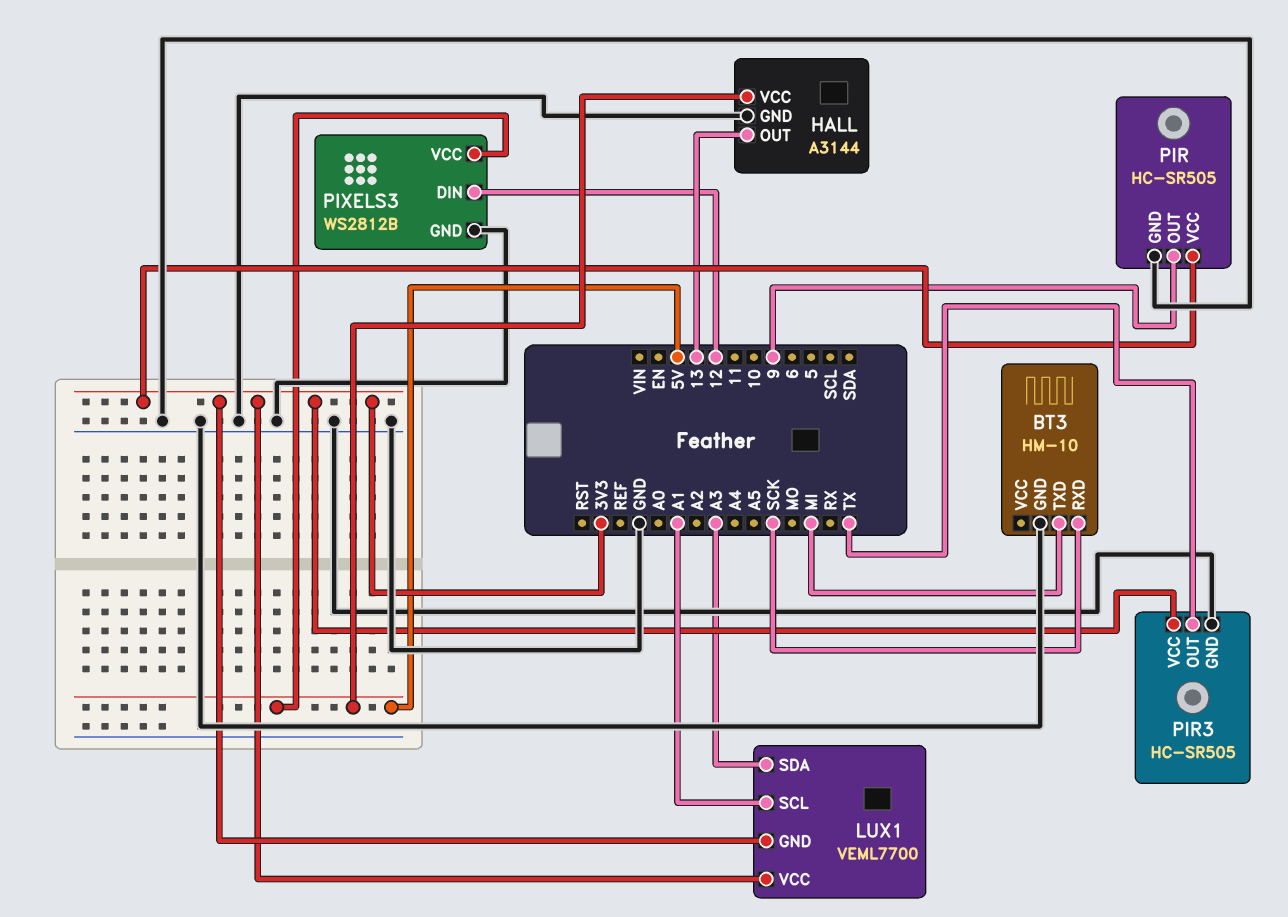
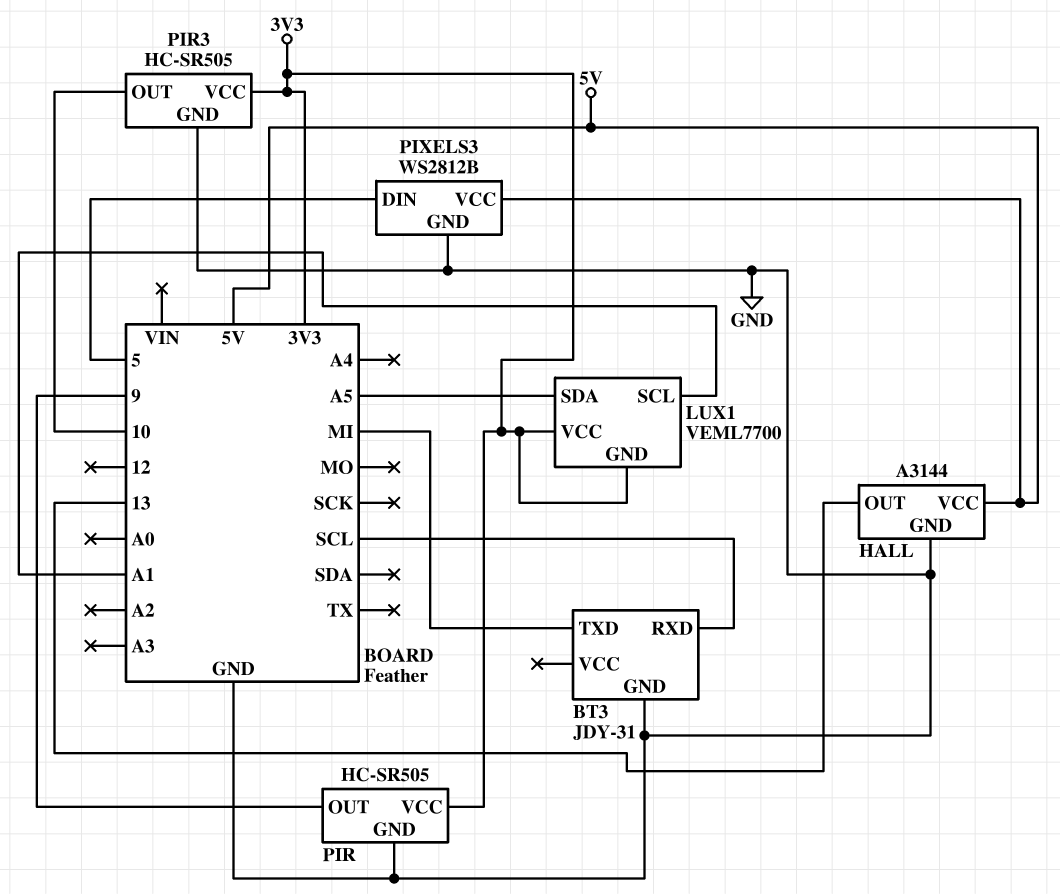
BT3: HM-10 -> JDY-31
BT3 pin RXD: SCK -> SCL
LUX1 pin SDA: A3 -> A5
PIR3 pin OUT: TX -> 10
PIXELS3 pin DIN: 12 -> 5

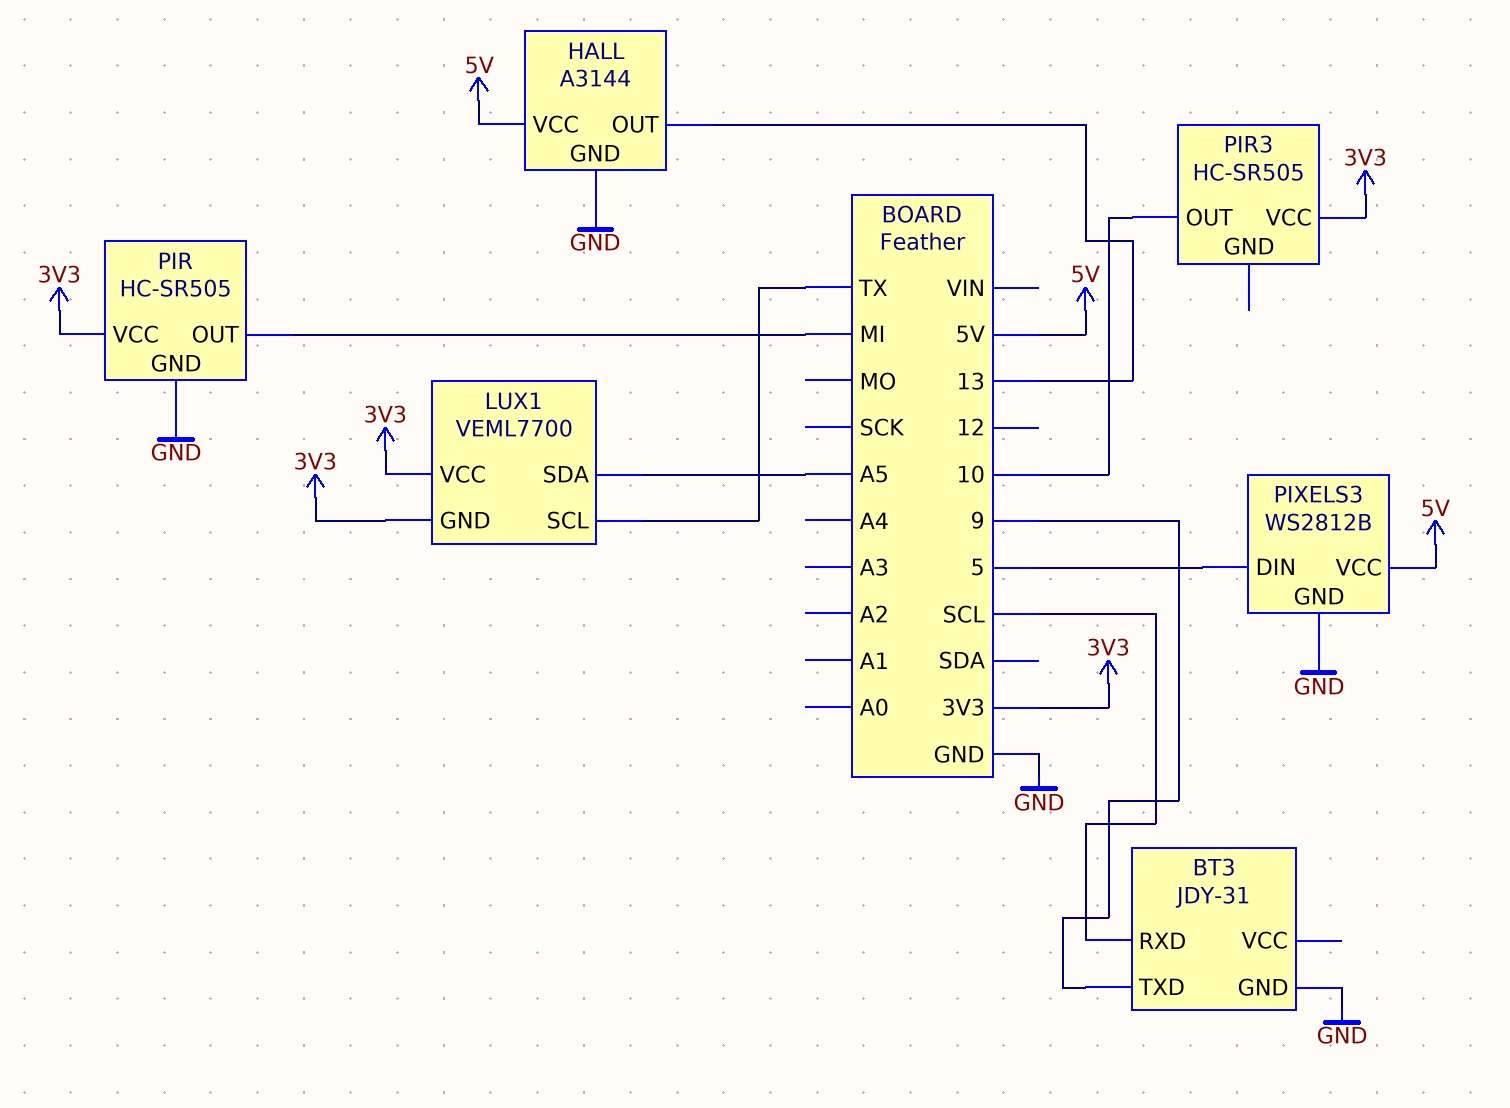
BT3 pin TXD: MI -> 9
LUX1 pin SCL: A1 -> TX
PIR pin OUT: 9 -> MI
PIR3 pin GND: GND -> none

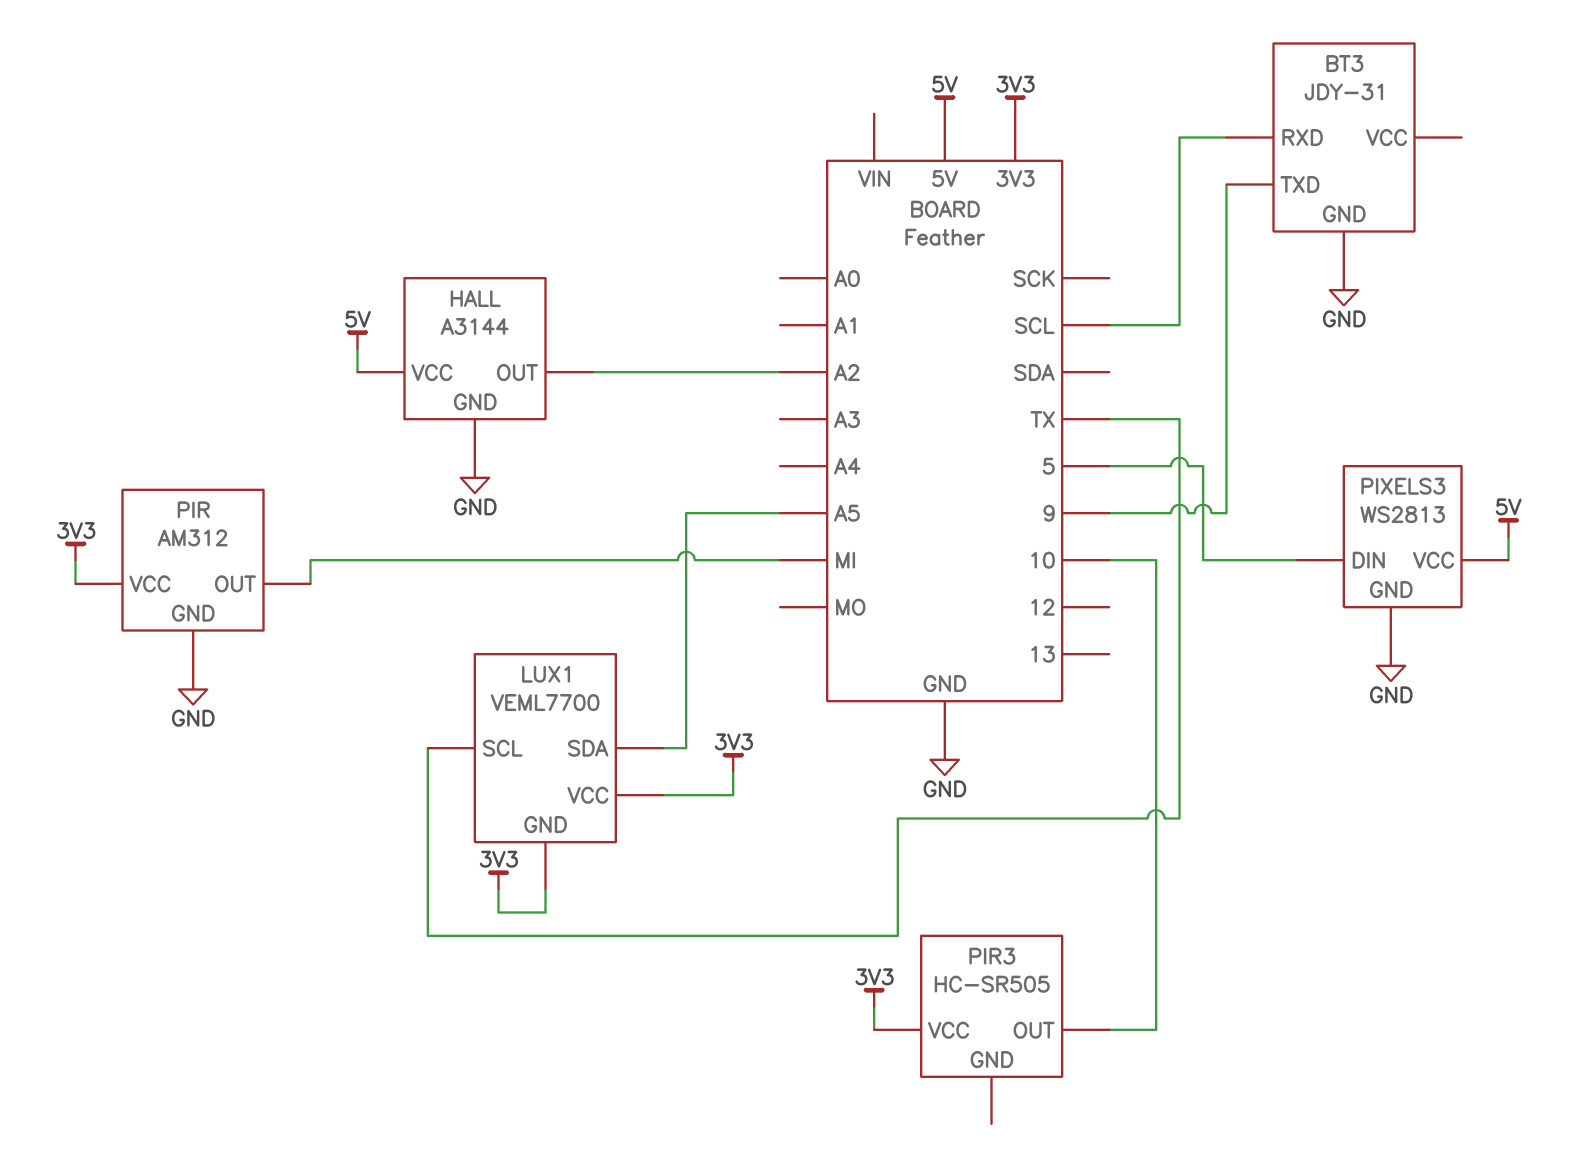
HALL pin OUT: 13 -> A2
PIR: HC-SR505 -> AM312
PIXELS3: WS2812B -> WS2813

